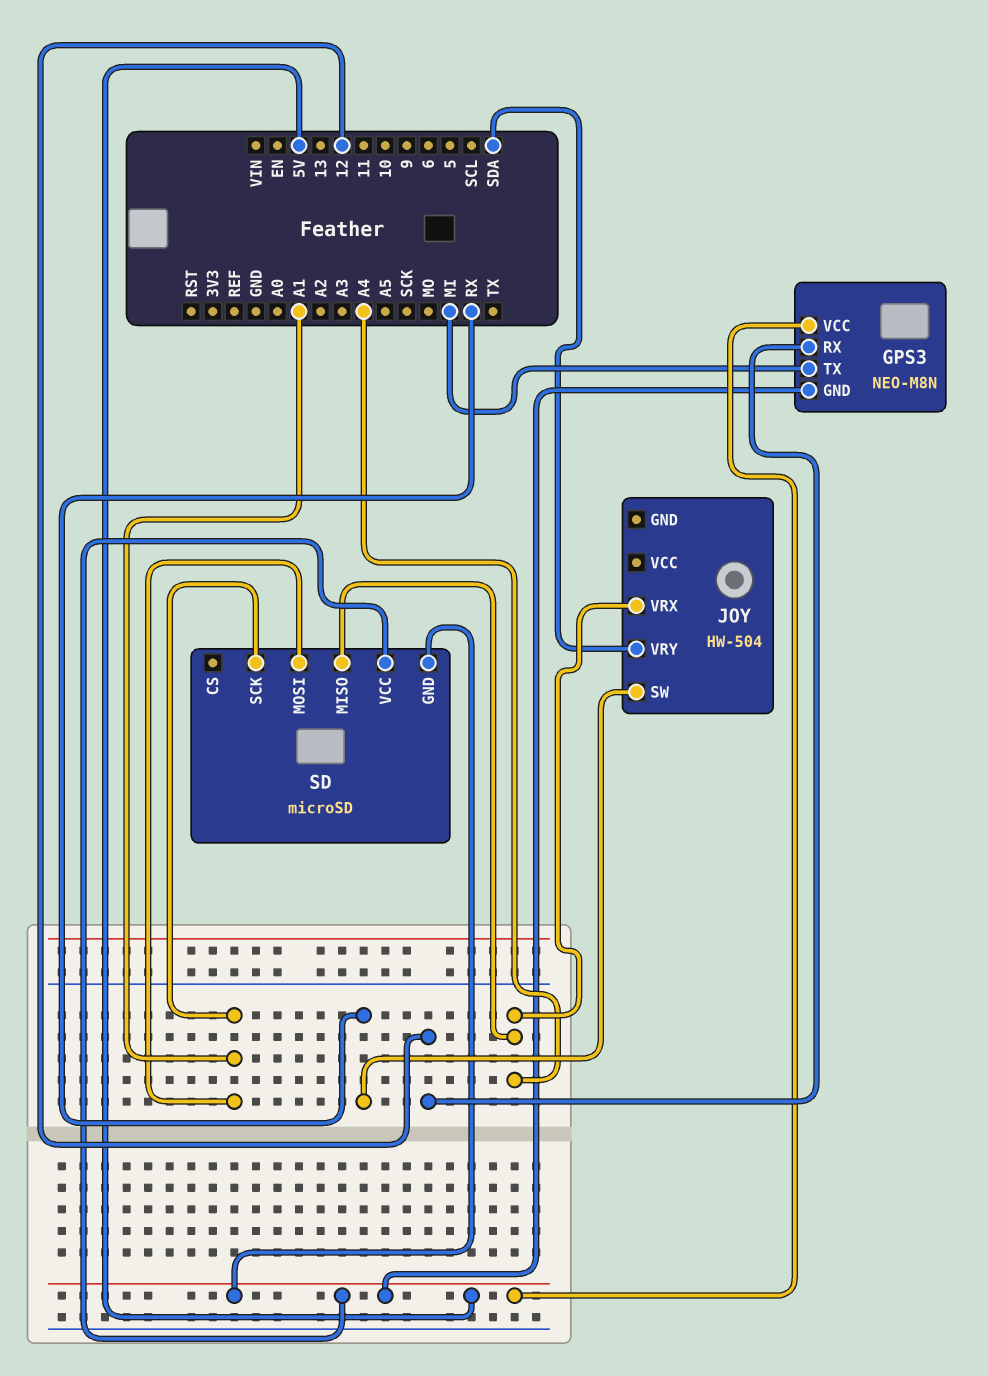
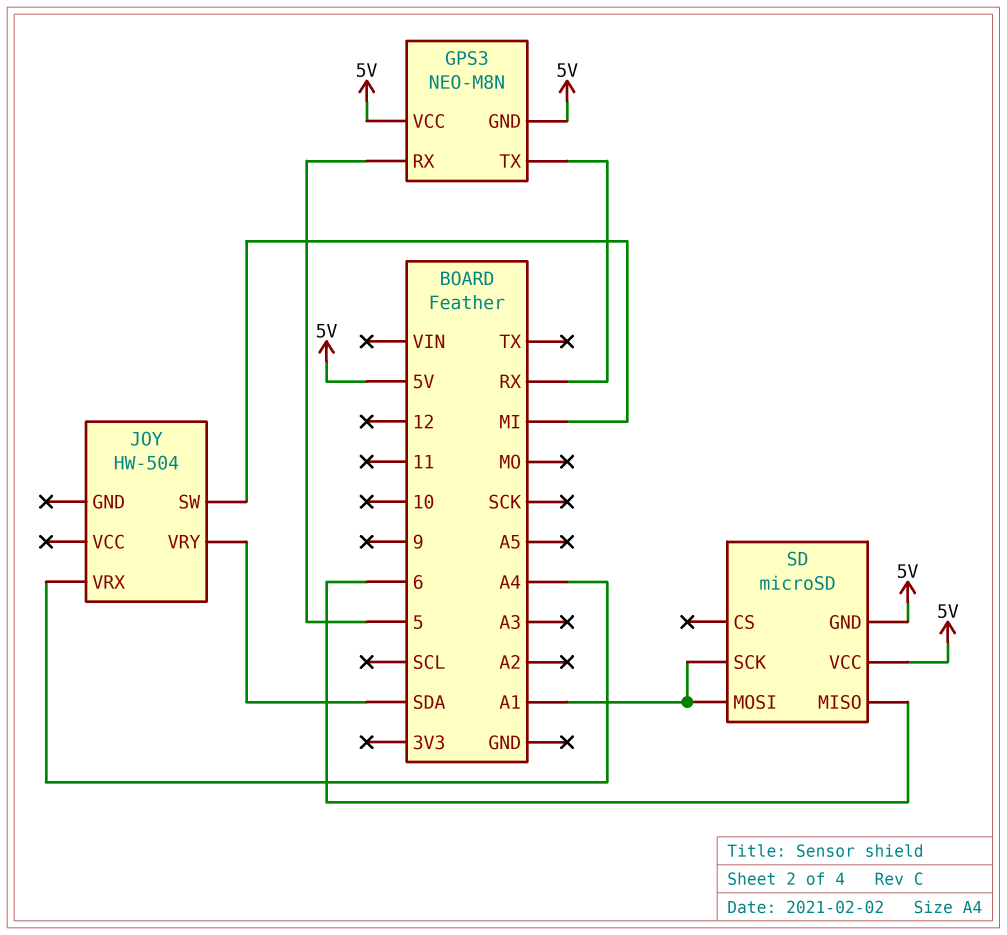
GPS3 pin RX: 12 -> 5
GPS3 pin TX: MI -> RX
JOY pin SW: RX -> MI
SD pin MISO: A4 -> 6

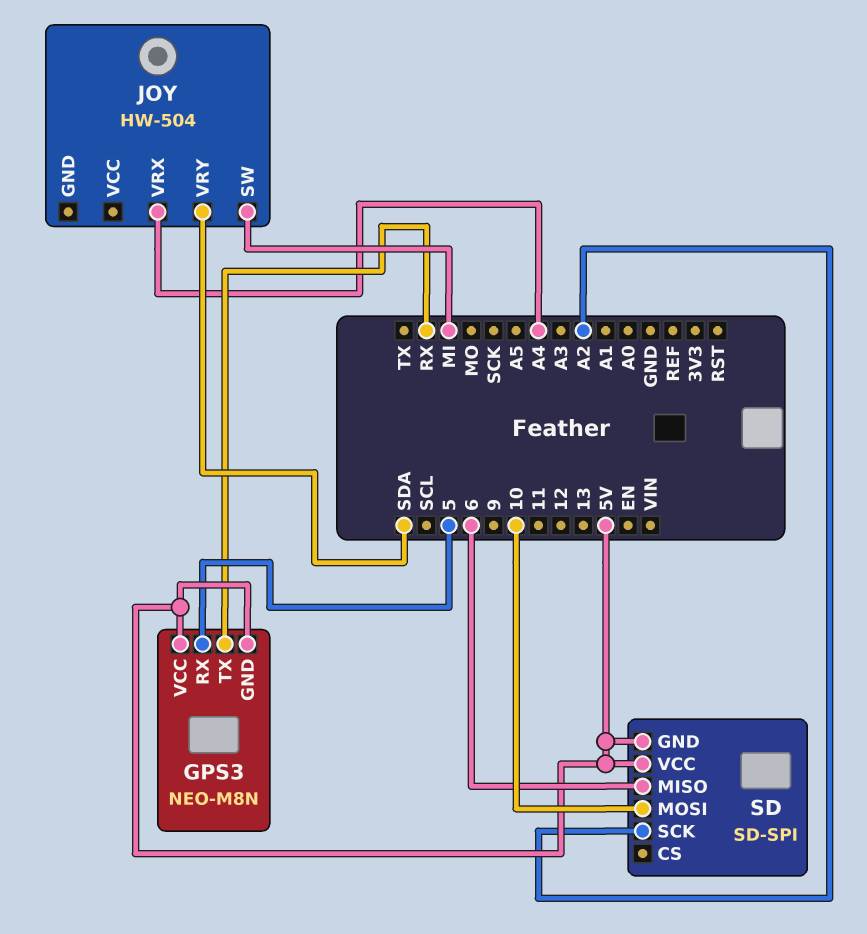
SD: microSD -> SD-SPI
SD pin MOSI: A1 -> 10
SD pin SCK: A1 -> A2

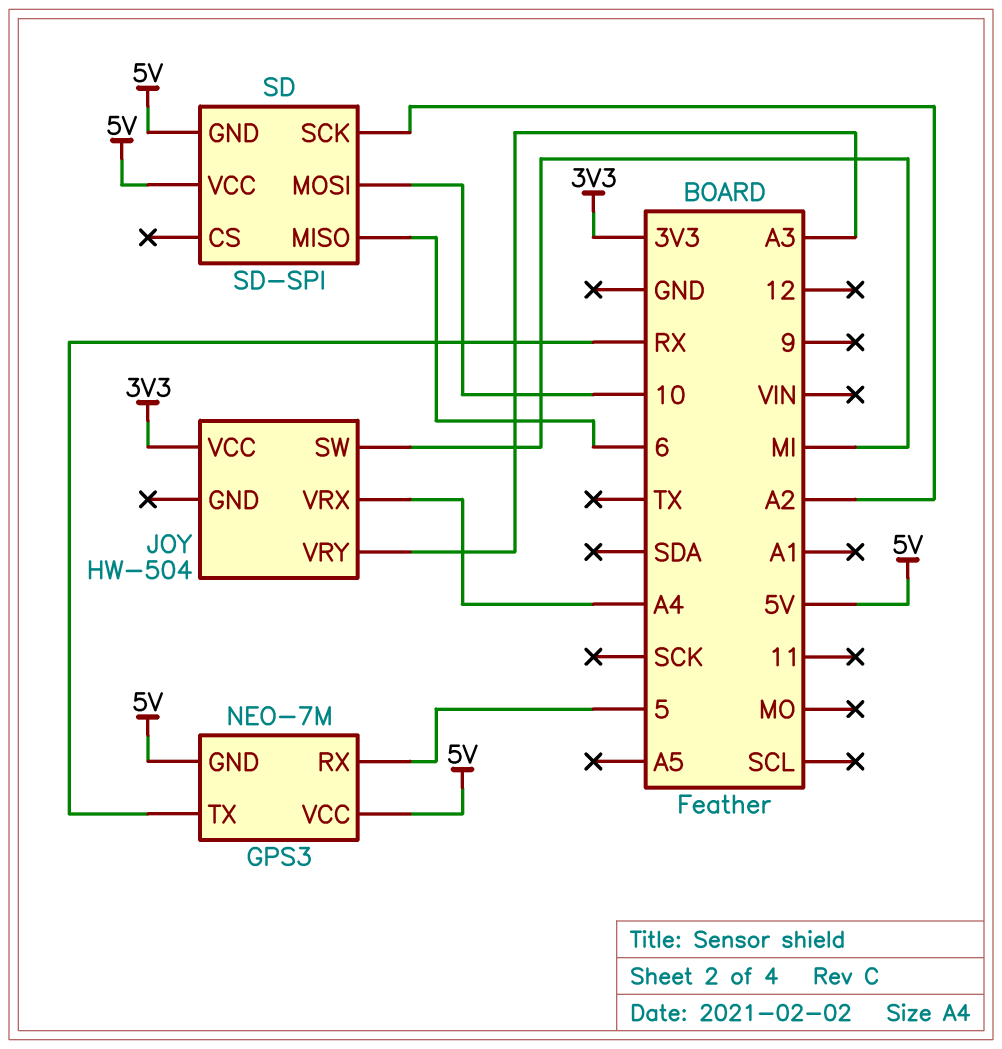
GPS3: NEO-M8N -> NEO-7M
JOY pin VCC: none -> 3V3
JOY pin VRY: SDA -> A3

